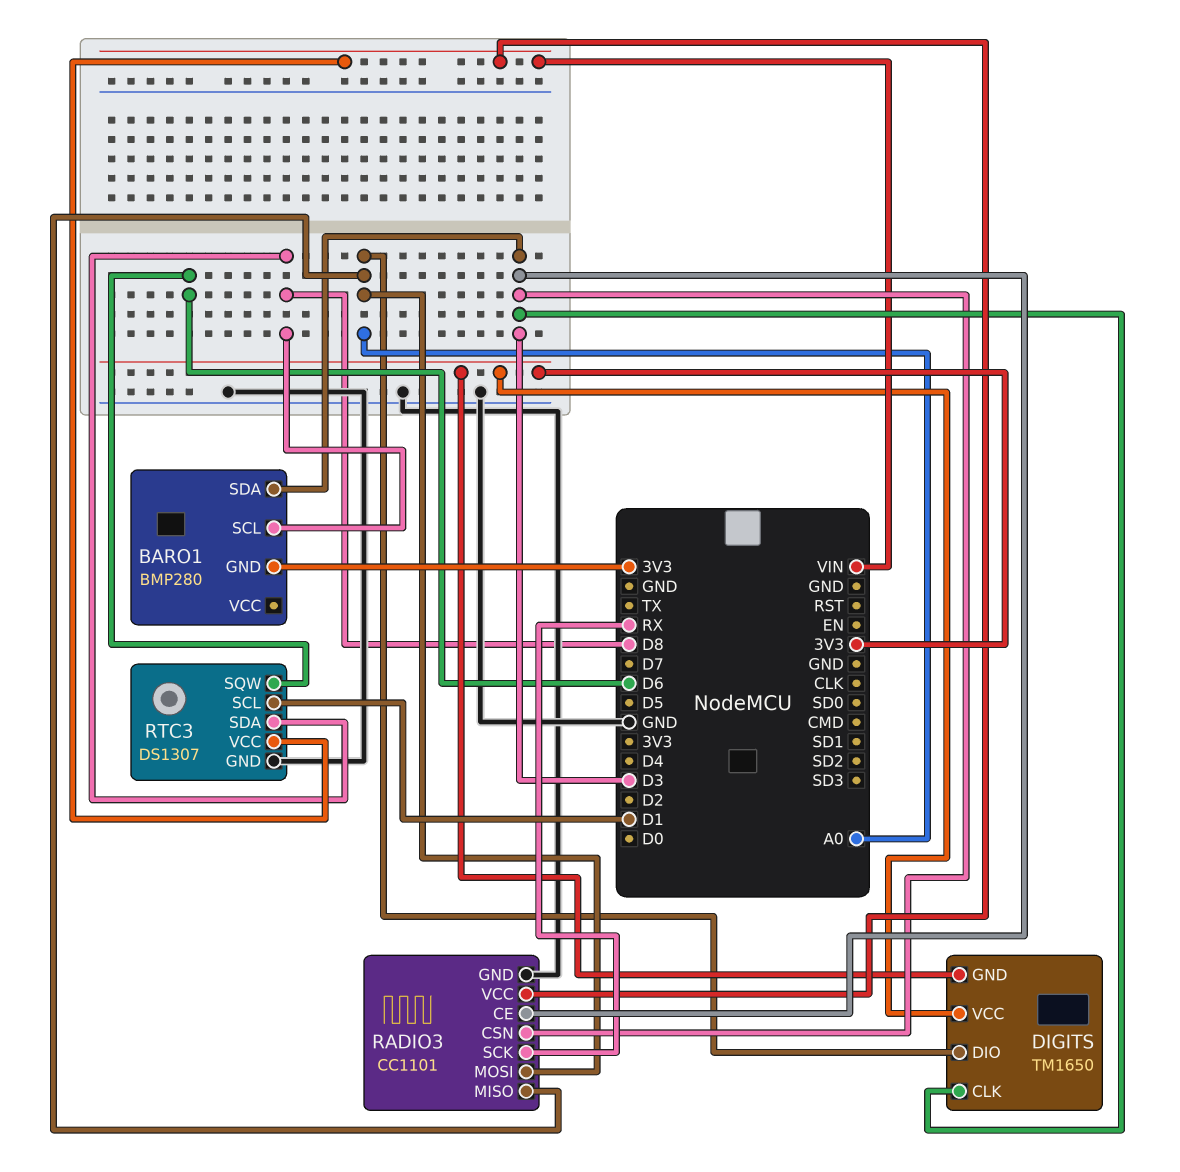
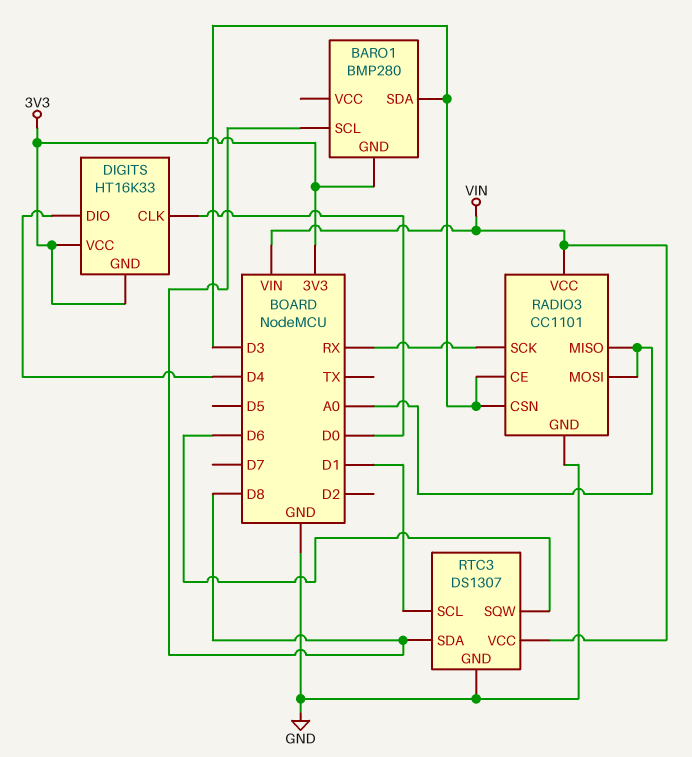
DIGITS: TM1650 -> HT16K33
DIGITS pin CLK: D3 -> D0
DIGITS pin DIO: A0 -> D4

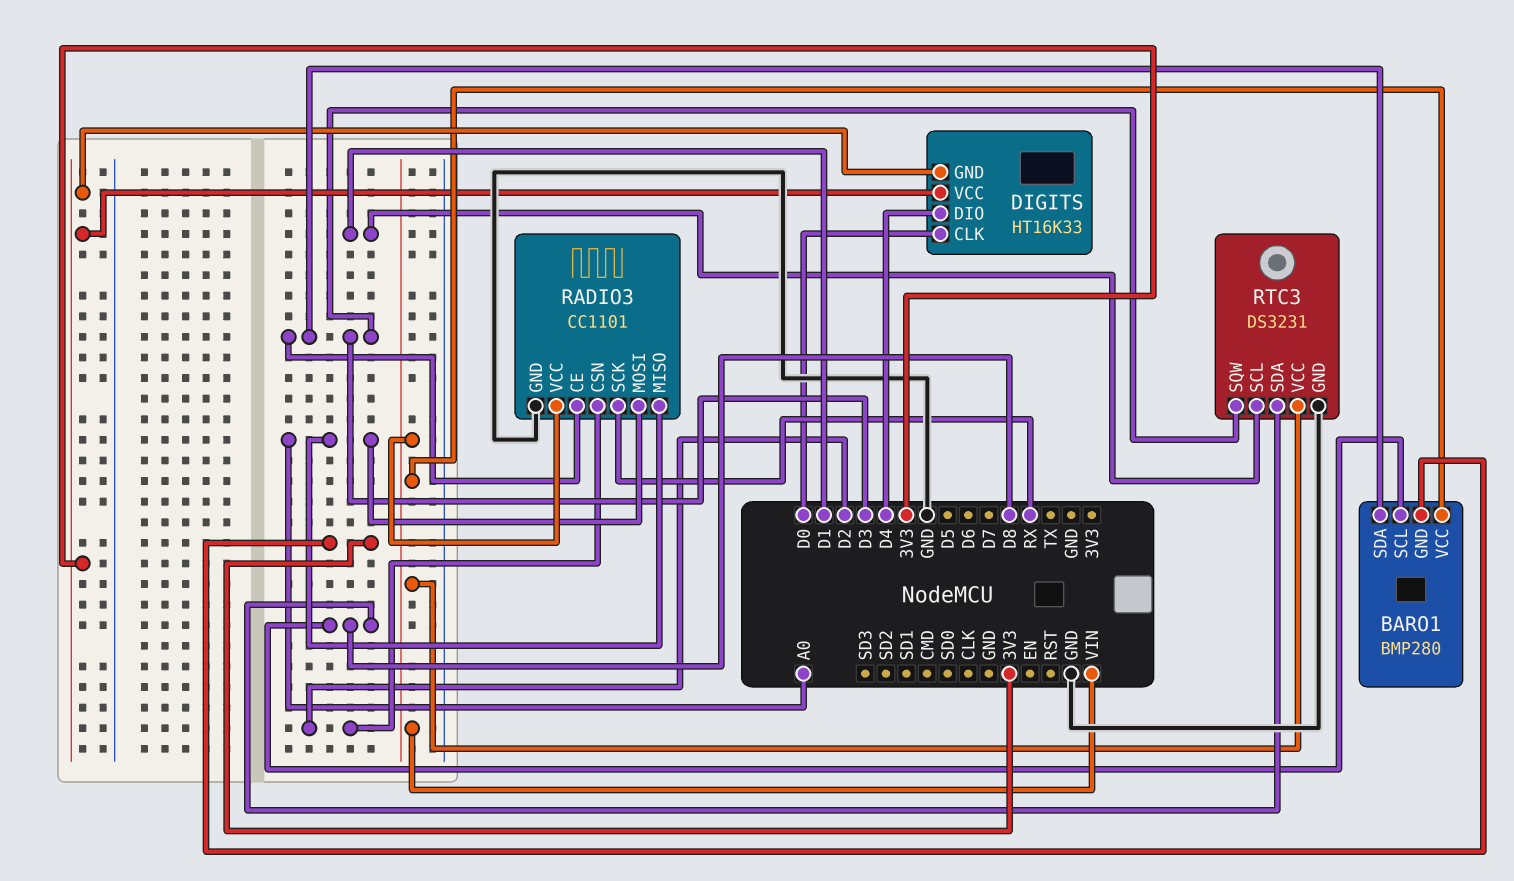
BARO1 pin VCC: none -> VIN
RADIO3 pin CSN: D3 -> D2
RTC3: DS1307 -> DS3231
RTC3 pin SQW: D6 -> D3

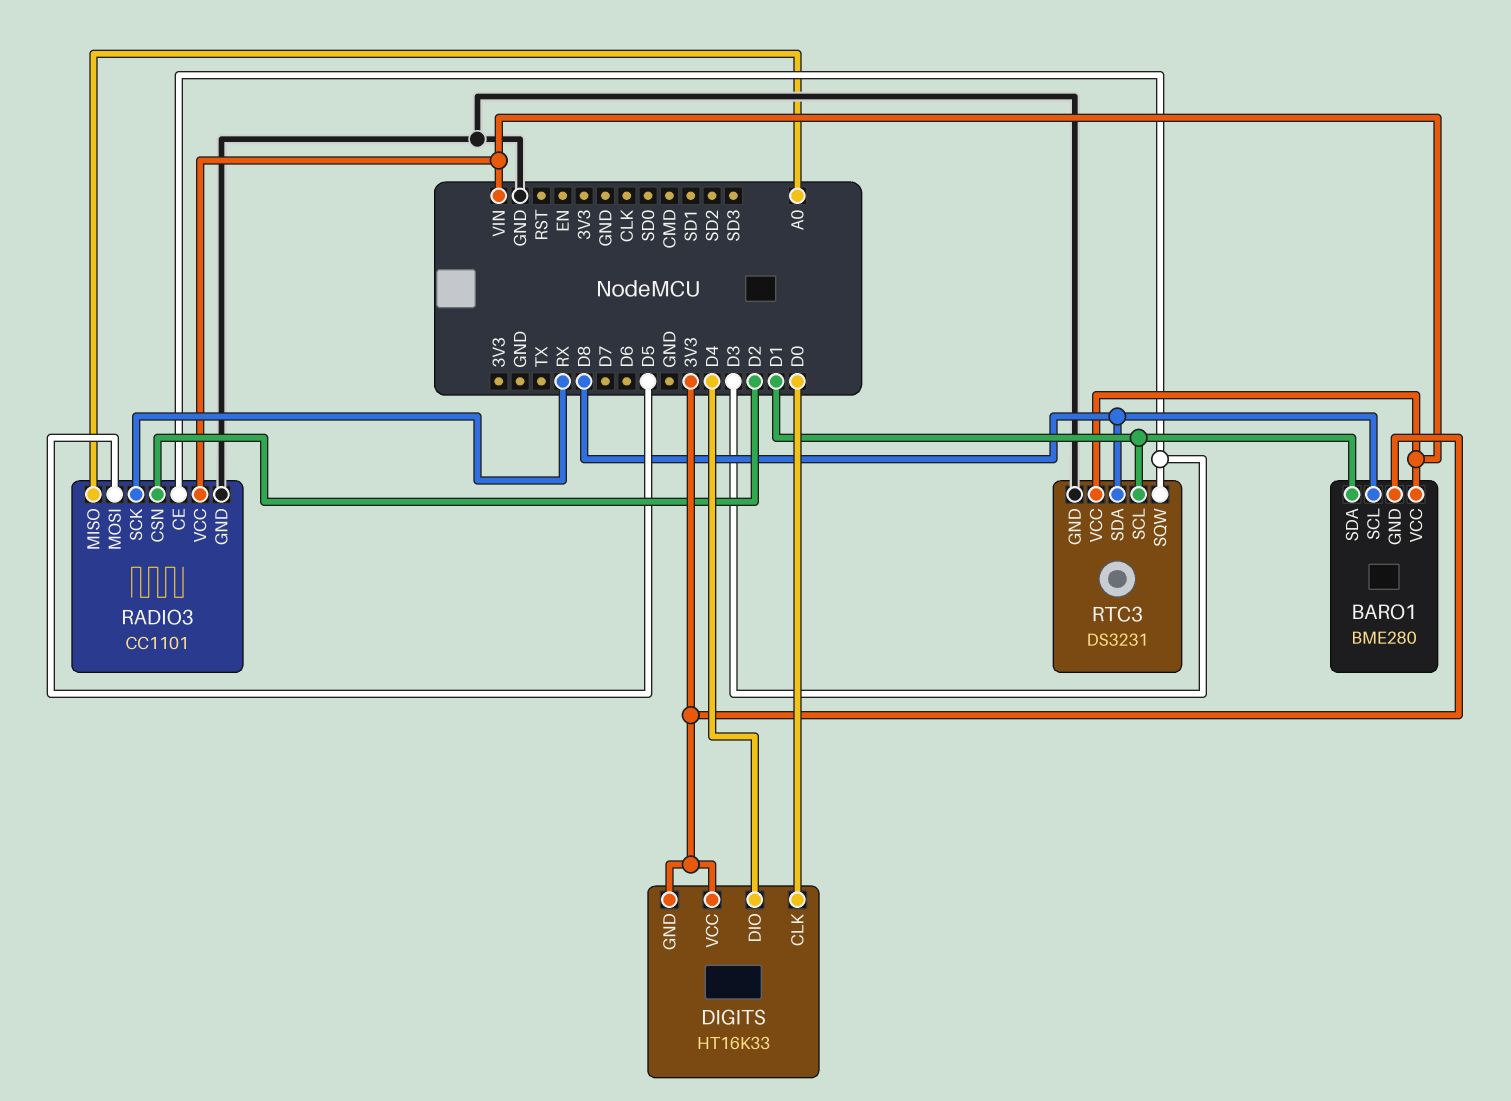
BARO1: BMP280 -> BME280
BARO1 pin SDA: D3 -> D1
RADIO3 pin MOSI: A0 -> D5

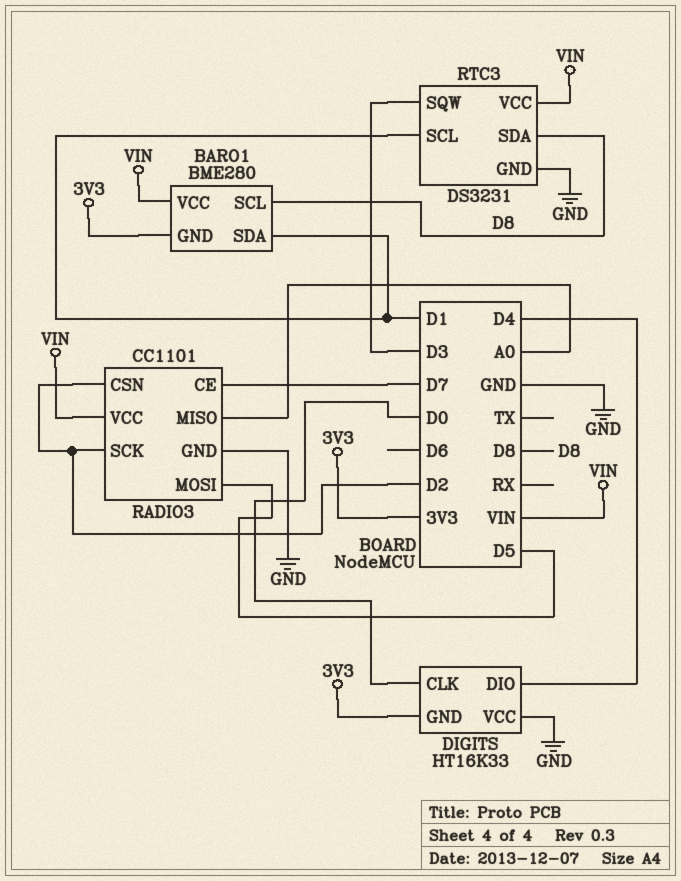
DIGITS pin VCC: 3V3 -> GND
RADIO3 pin CE: D3 -> D7
RADIO3 pin SCK: RX -> D2

